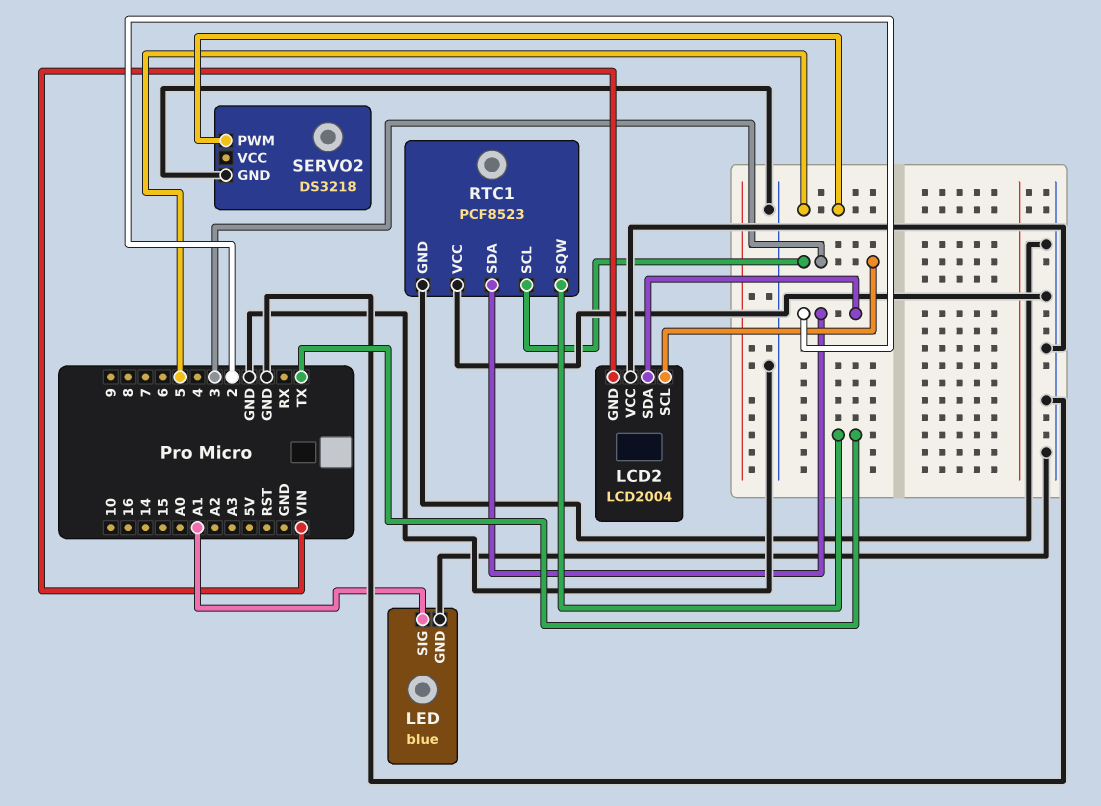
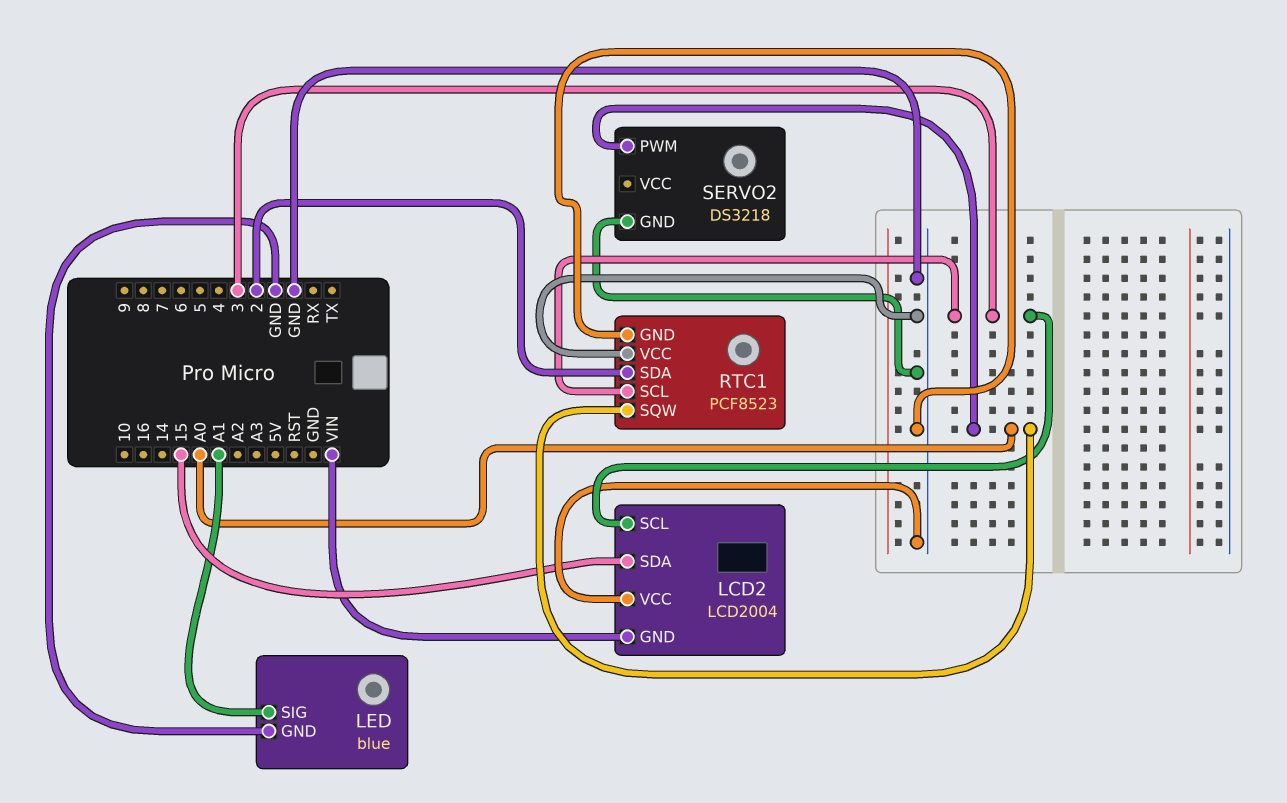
LCD2 pin SDA: 2 -> 15
RTC1 pin SQW: TX -> A0
SERVO2 pin PWM: 5 -> A0

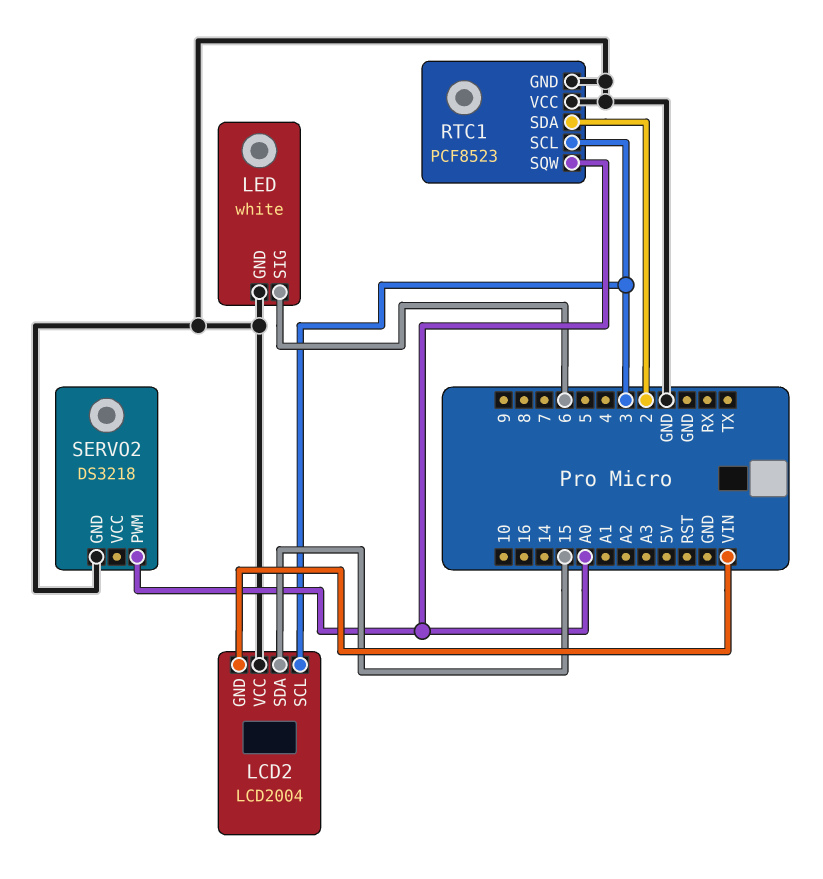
LED: blue -> white
LED pin SIG: A1 -> 6

